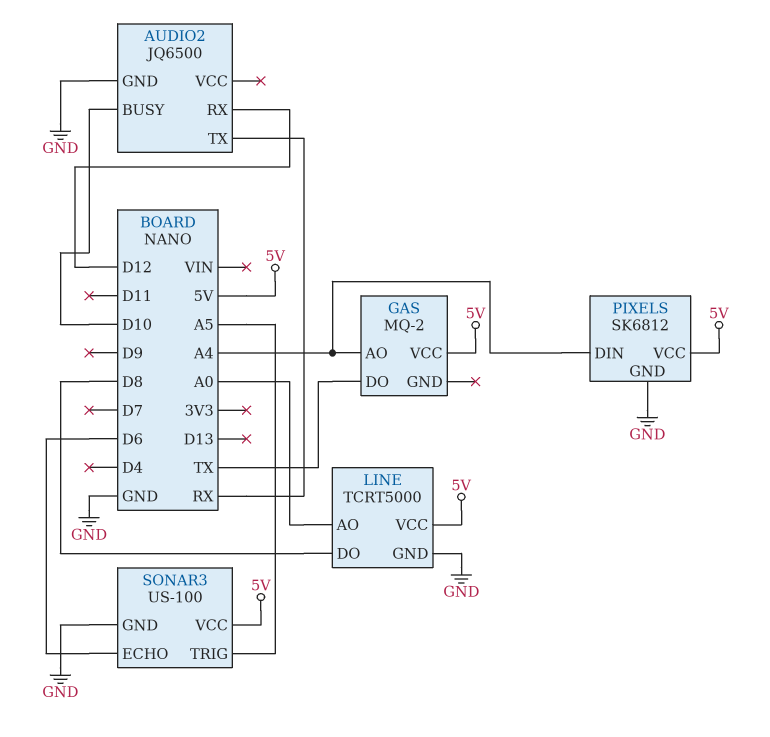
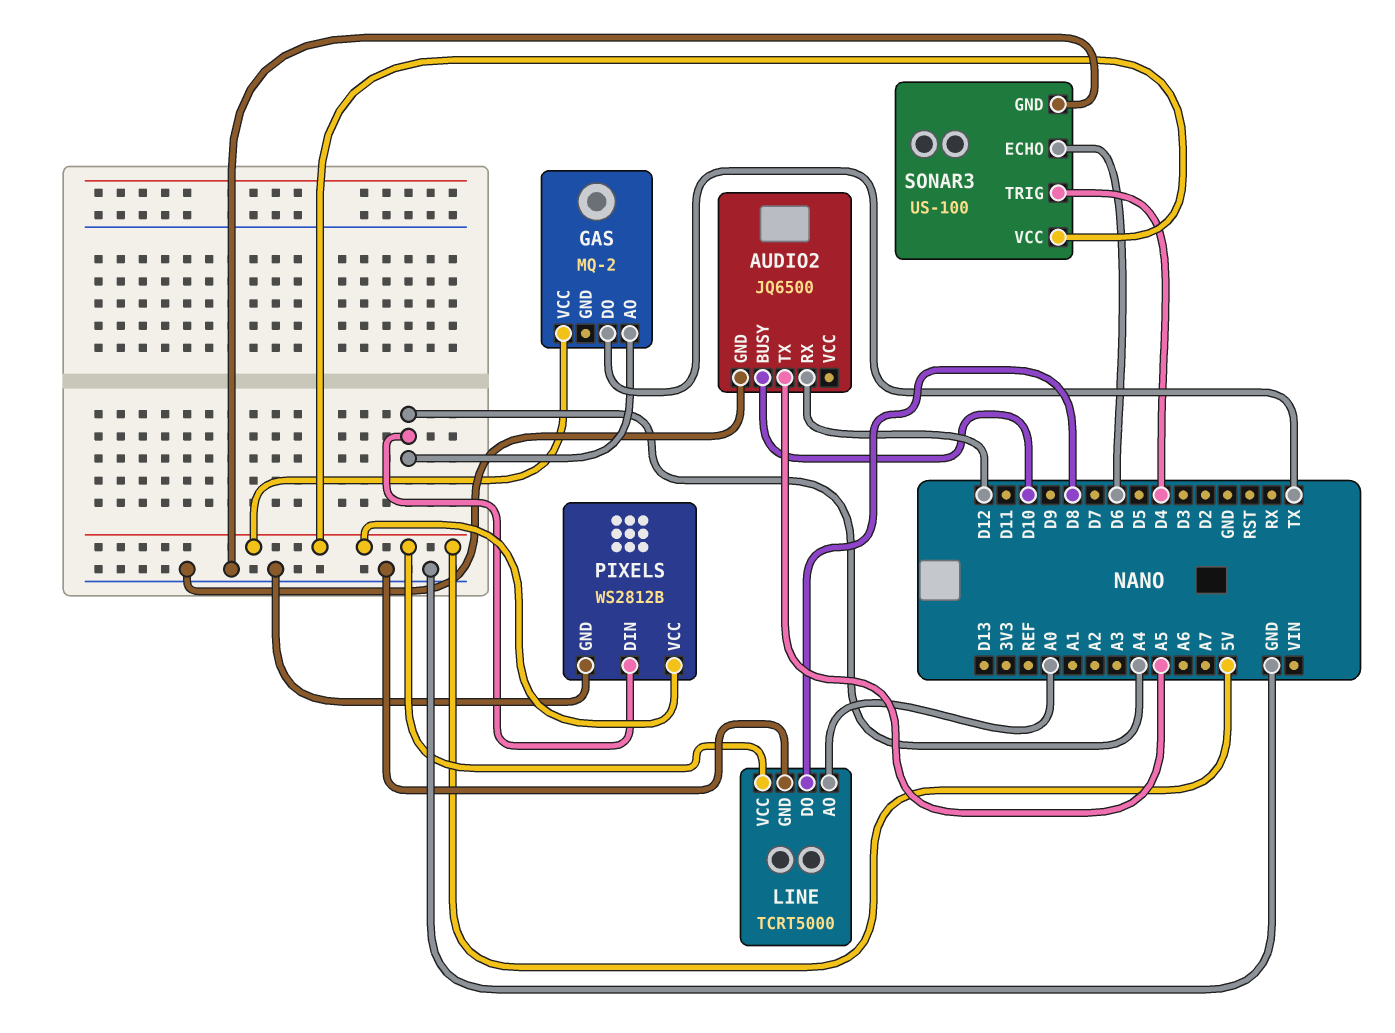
AUDIO2 pin TX: RX -> A5
PIXELS: SK6812 -> WS2812B
SONAR3 pin TRIG: A5 -> D4

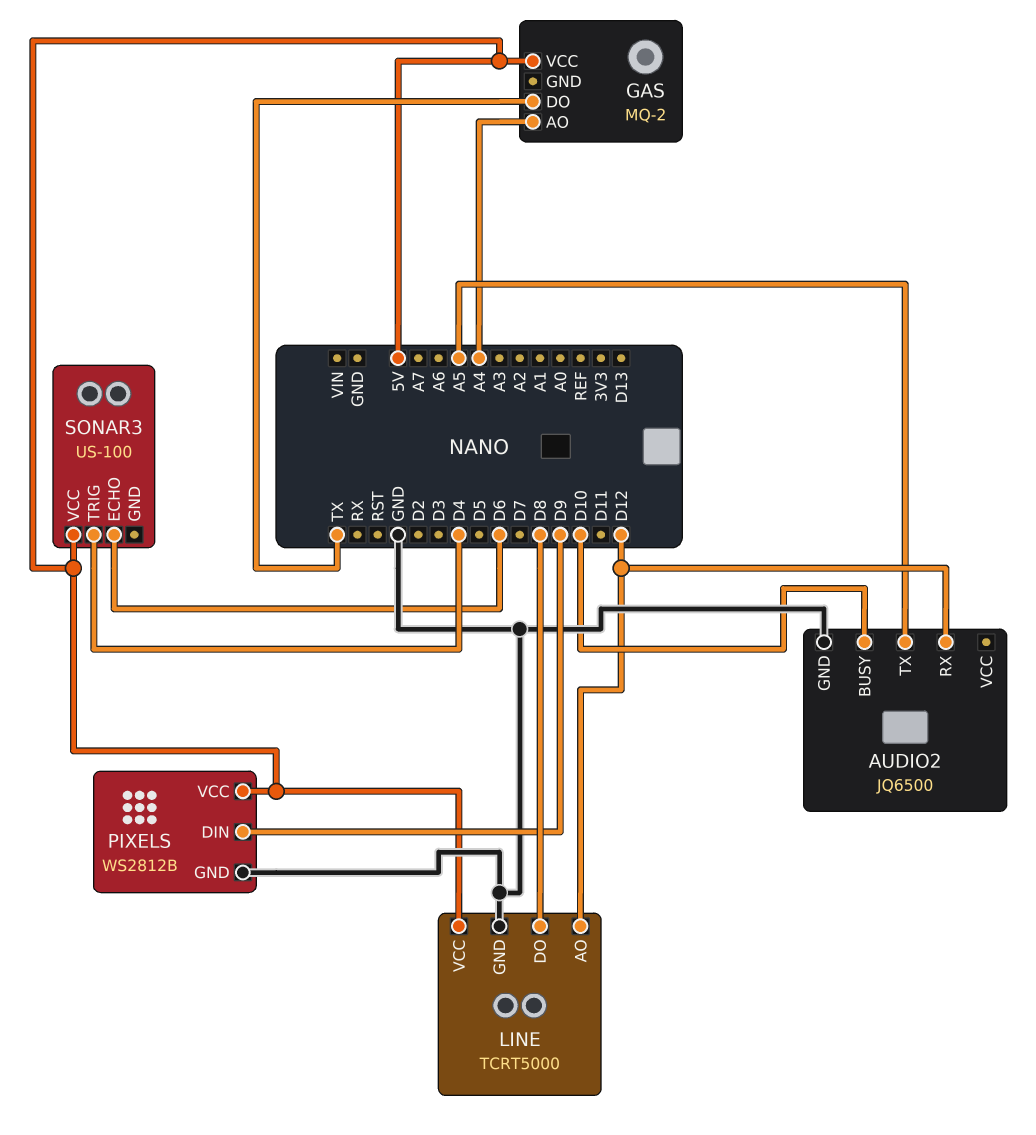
LINE pin AO: A0 -> D12
PIXELS pin DIN: A4 -> D9
SONAR3 pin GND: GND -> none

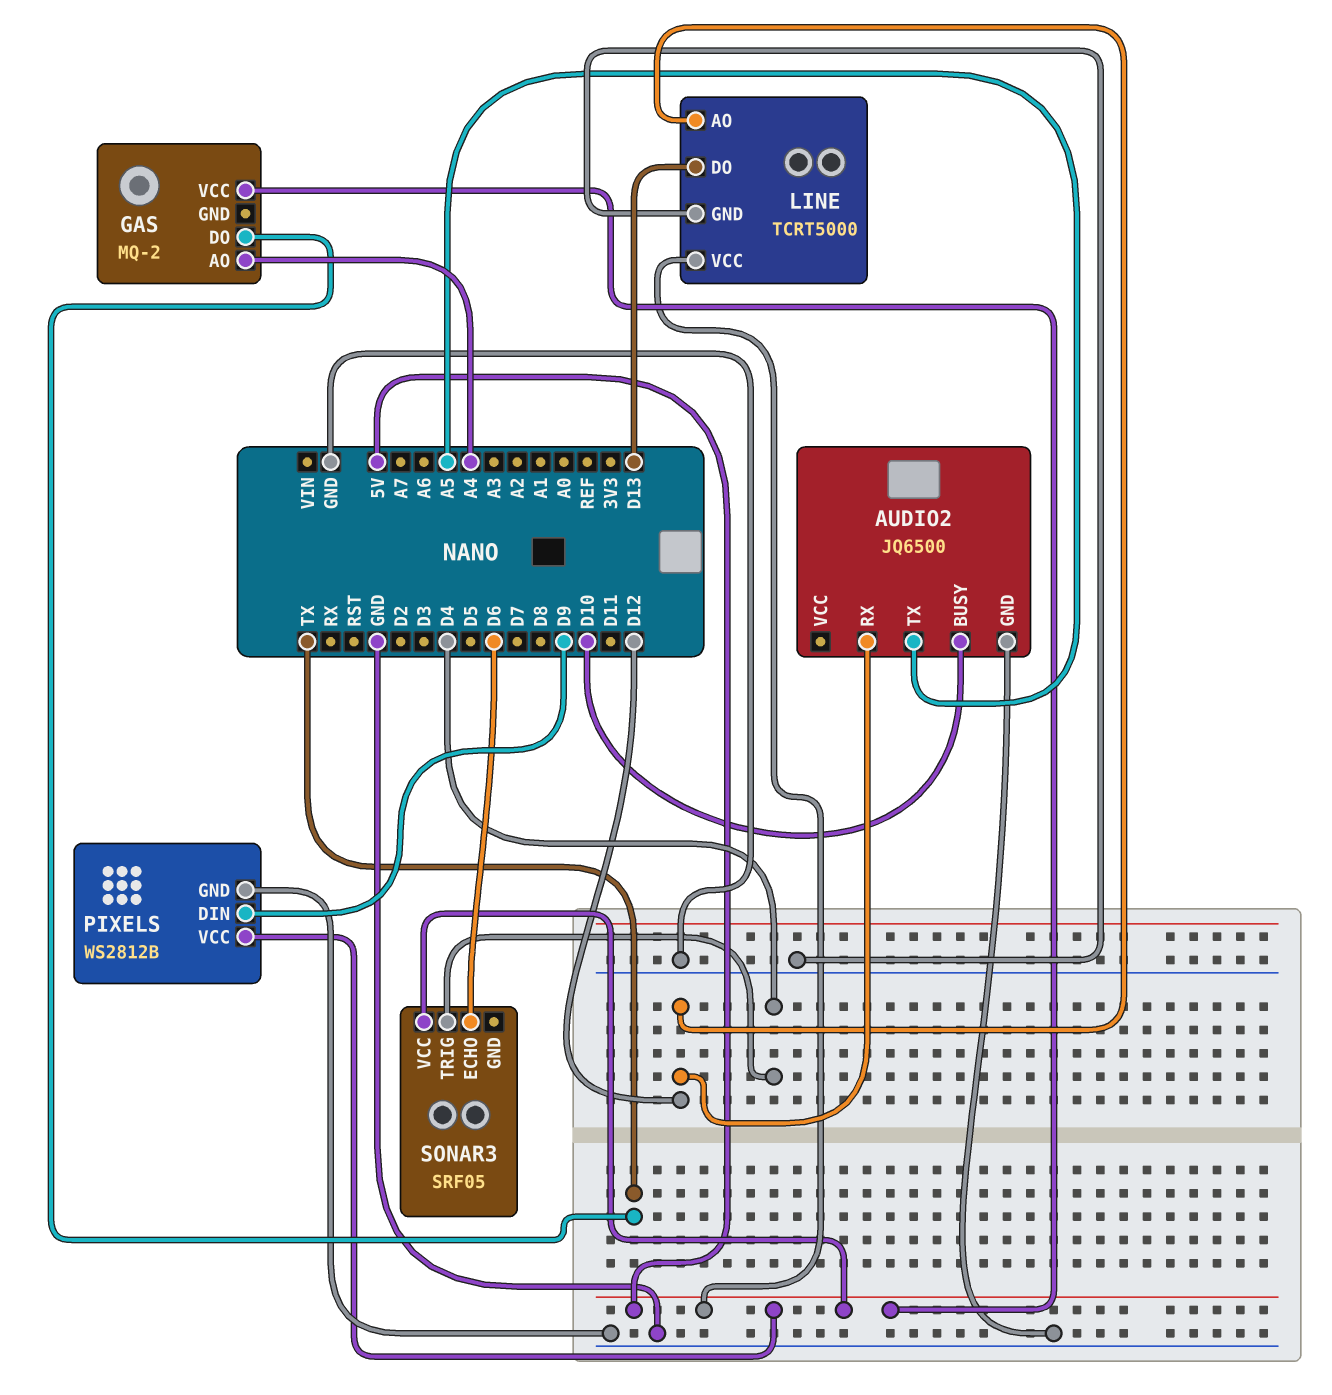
LINE pin DO: D8 -> D13
SONAR3: US-100 -> SRF05

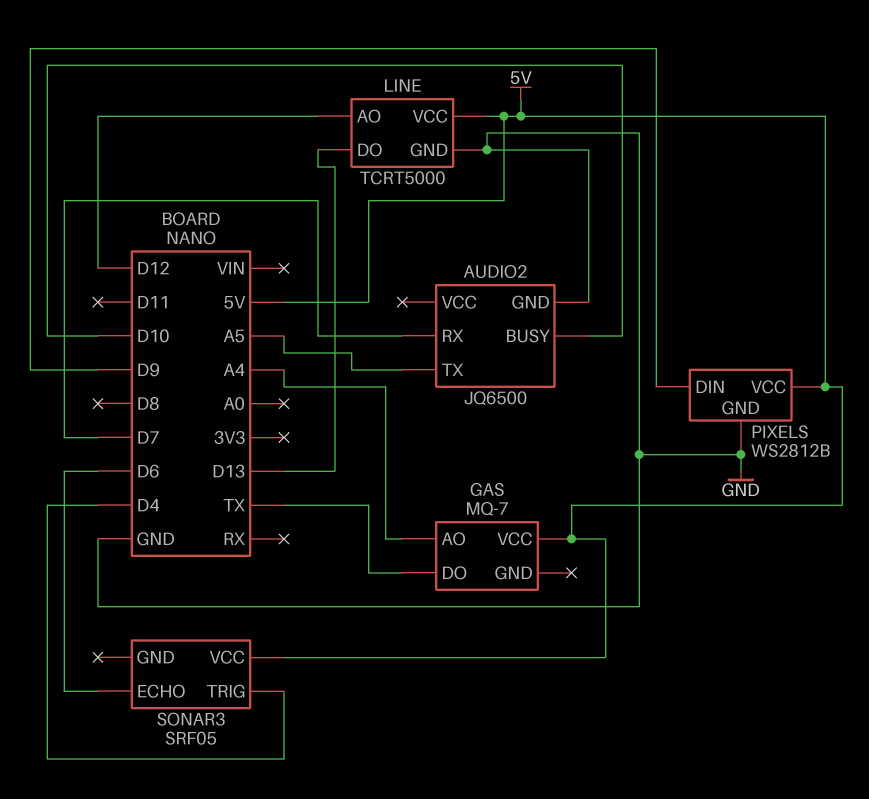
AUDIO2 pin RX: D12 -> D7
GAS: MQ-2 -> MQ-7

